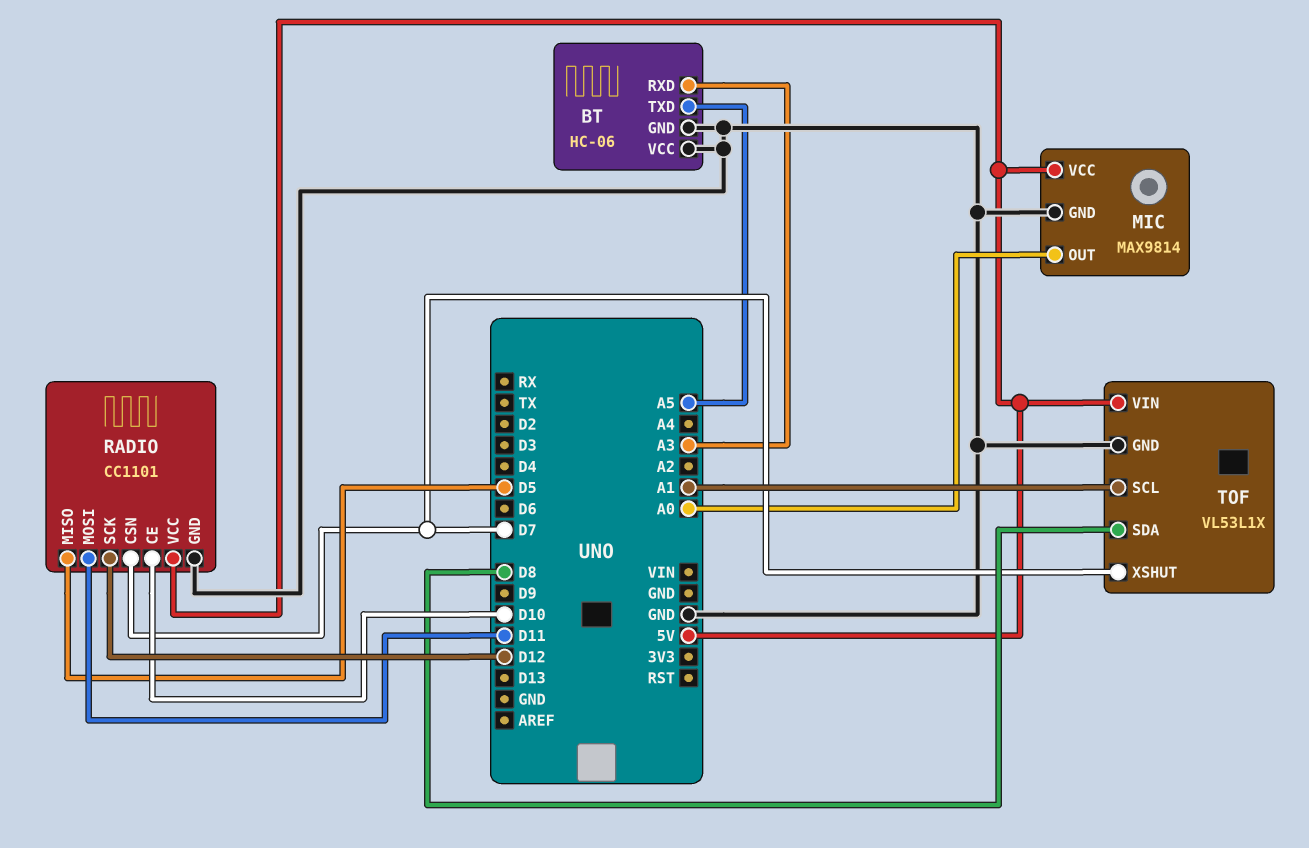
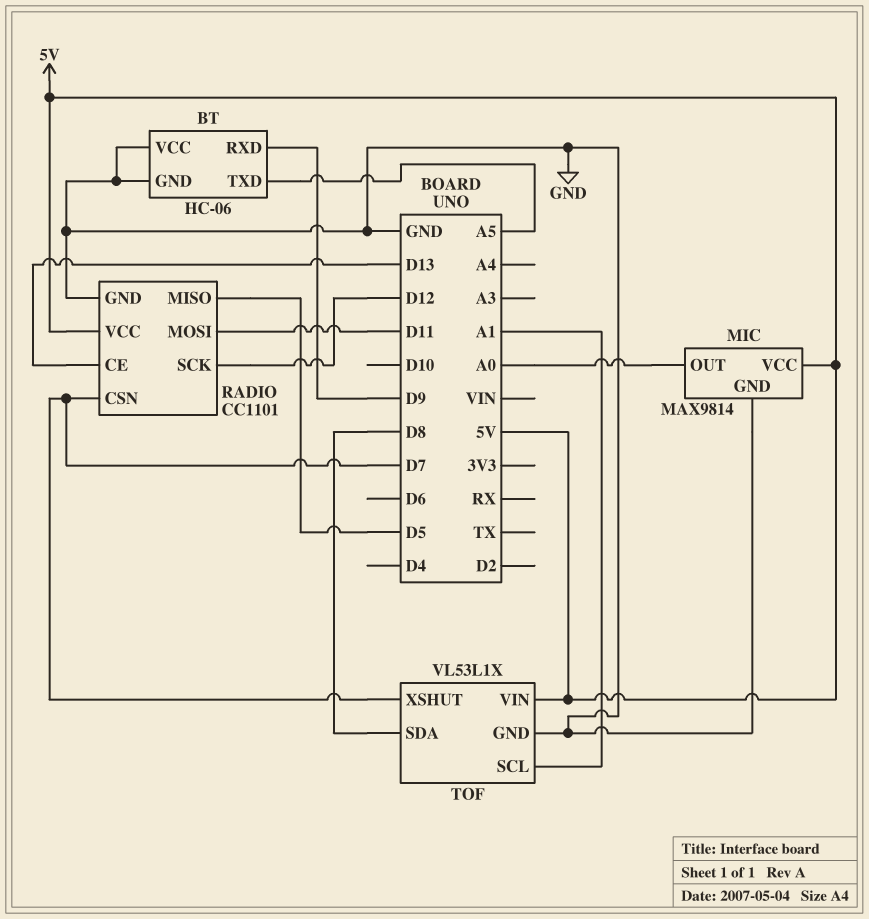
BT pin RXD: A3 -> D9
RADIO pin CE: D10 -> D13

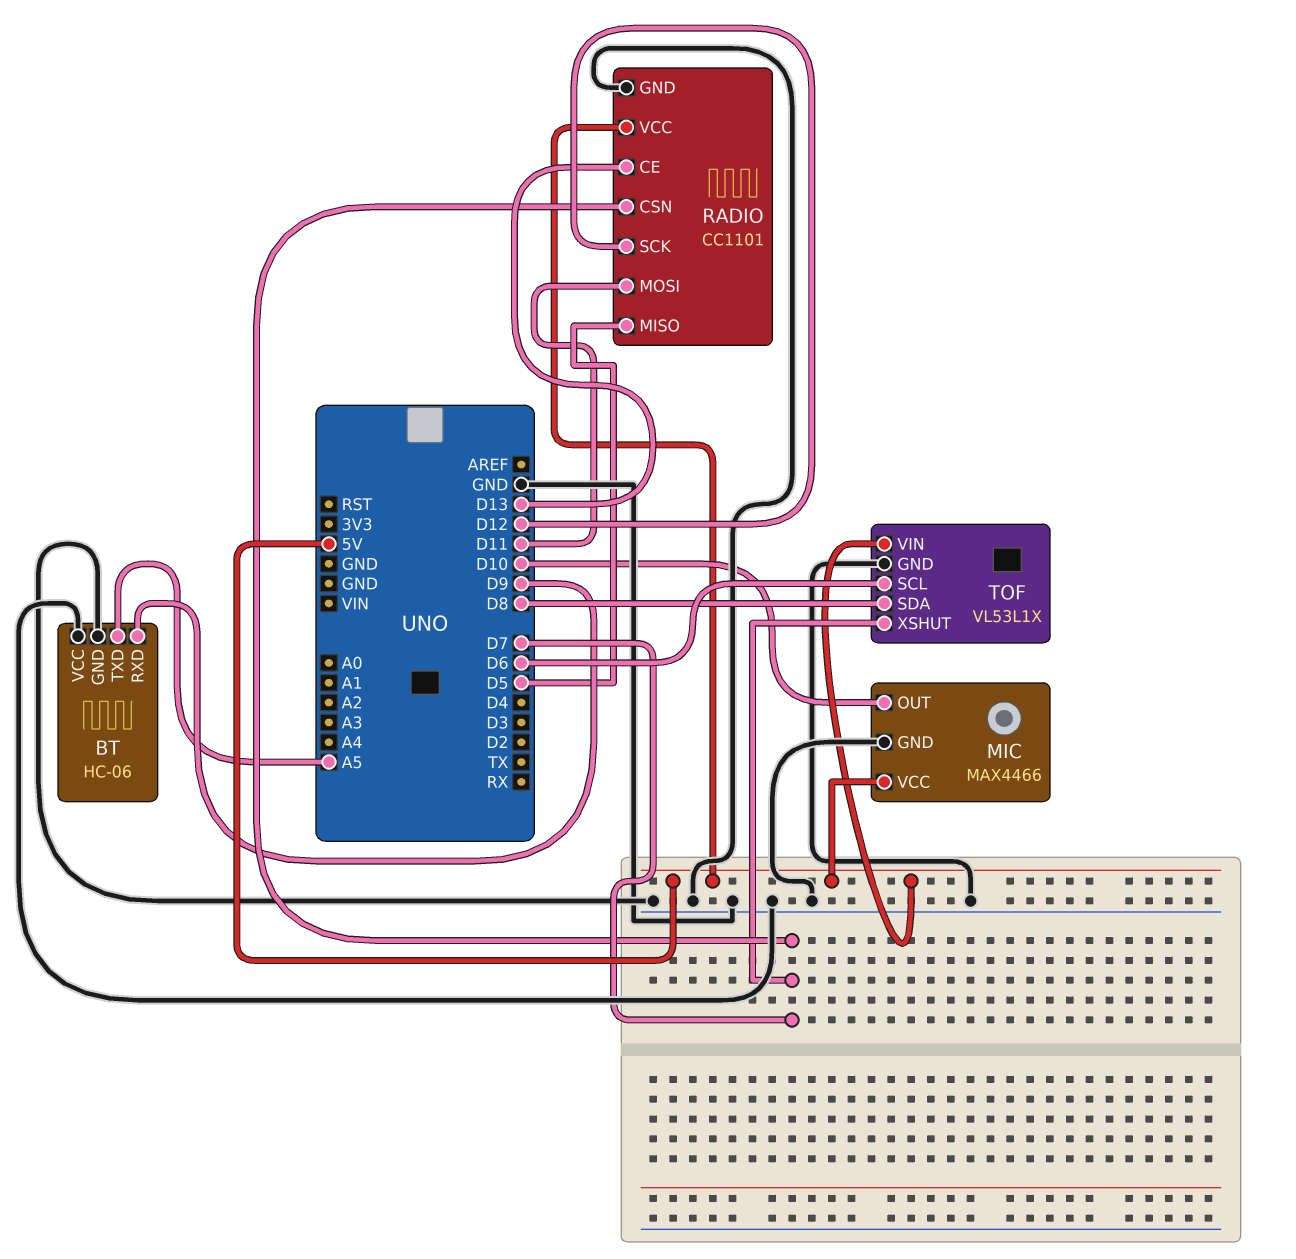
MIC: MAX9814 -> MAX4466
MIC pin OUT: A0 -> D10
TOF pin SCL: A1 -> D6

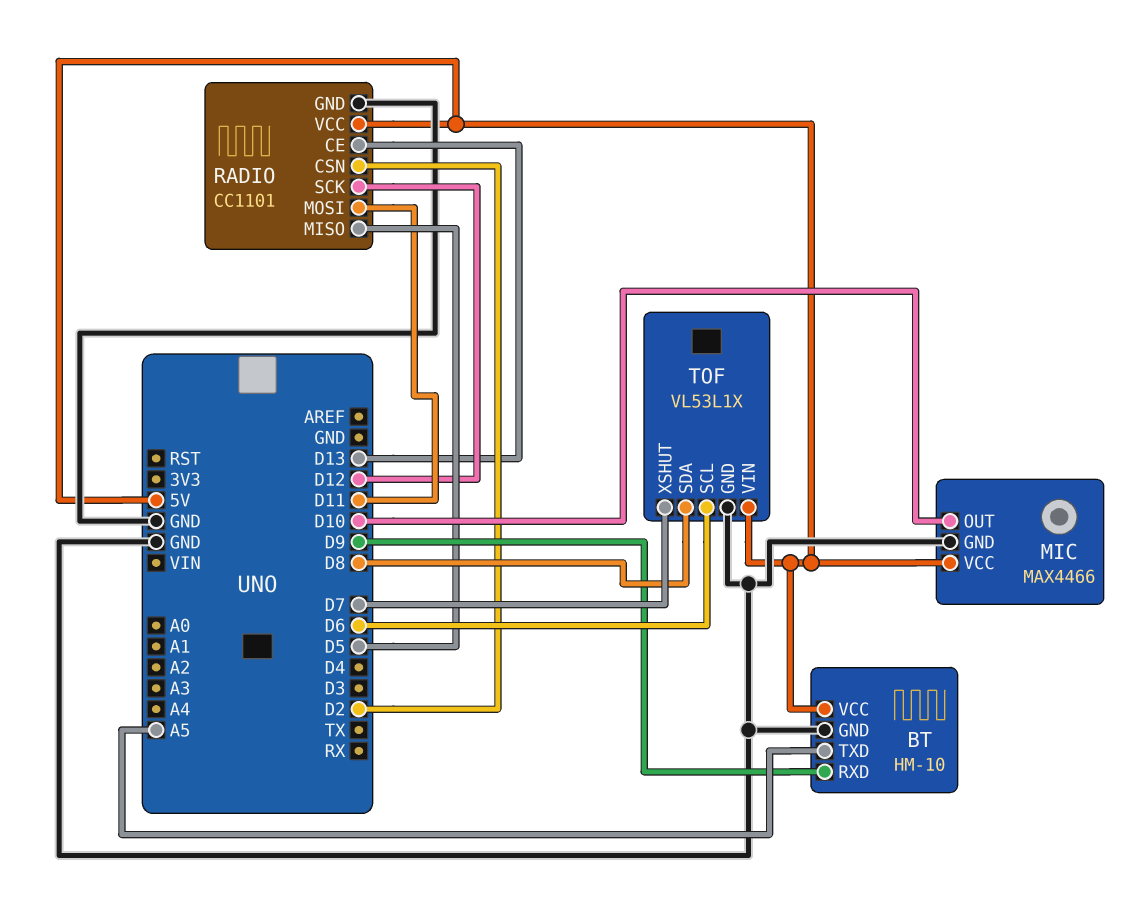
BT: HC-06 -> HM-10
BT pin VCC: GND -> 5V
RADIO pin CSN: D7 -> D2

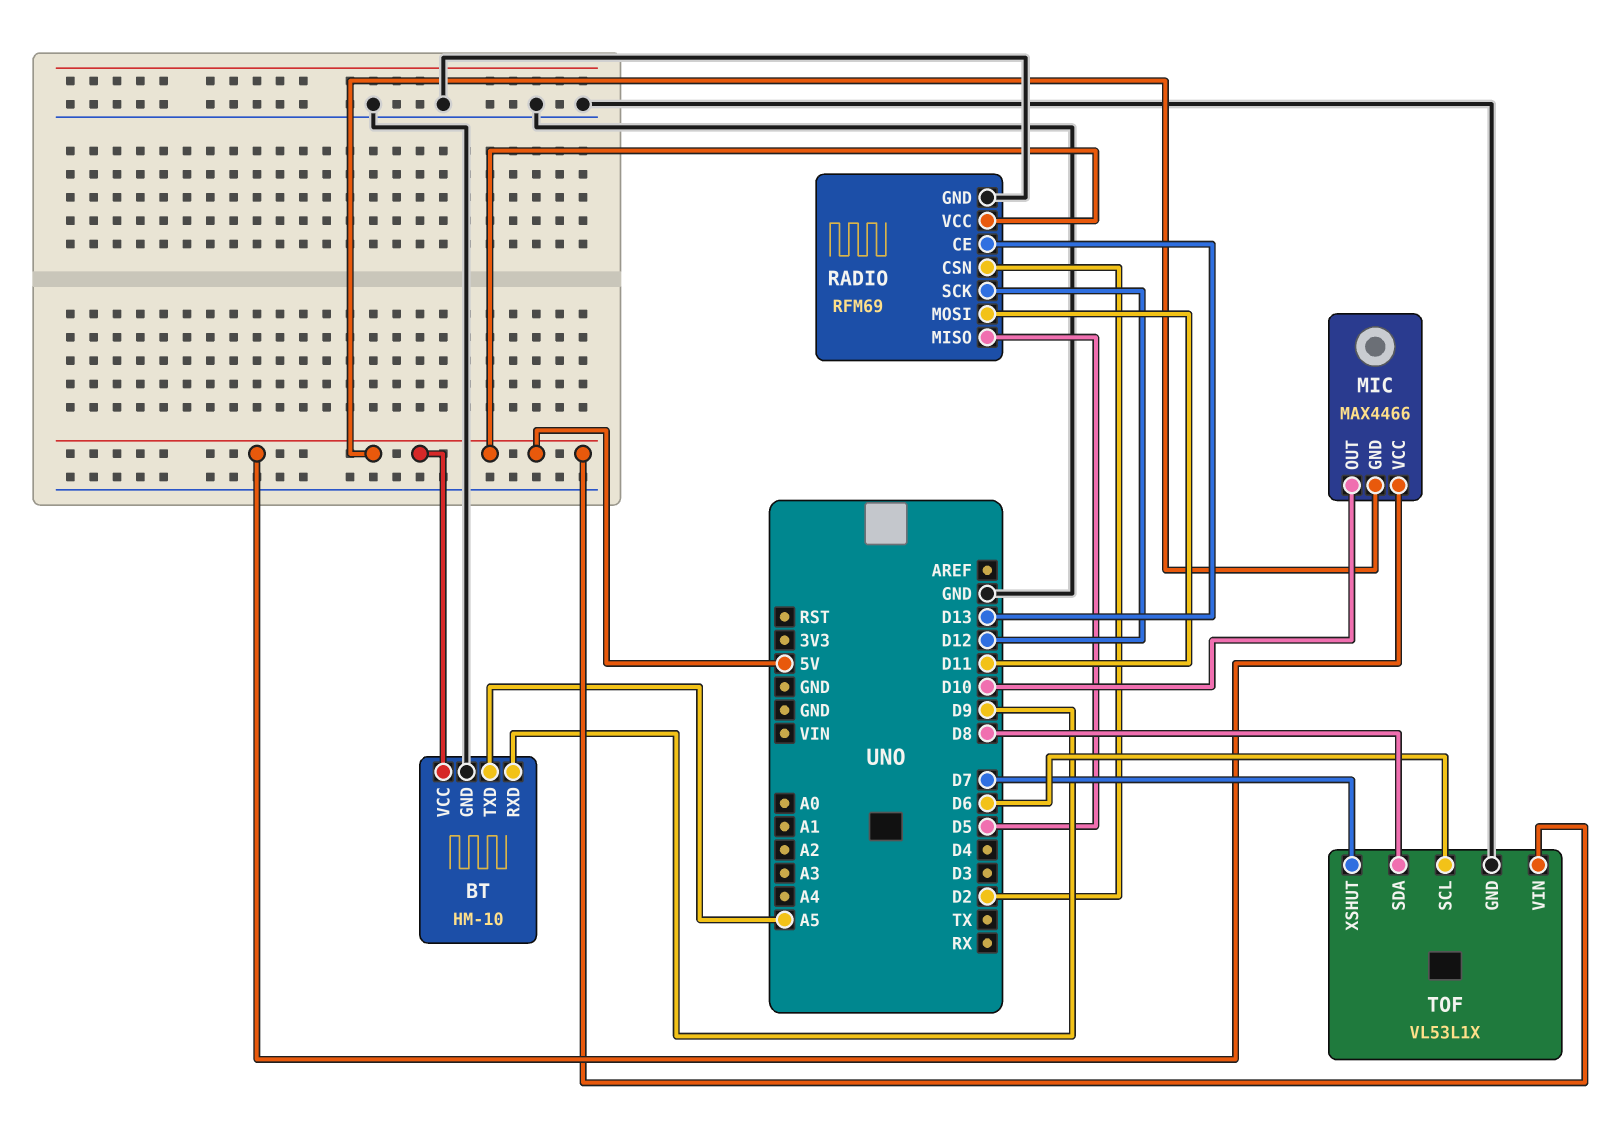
MIC pin GND: GND -> 5V
RADIO: CC1101 -> RFM69

